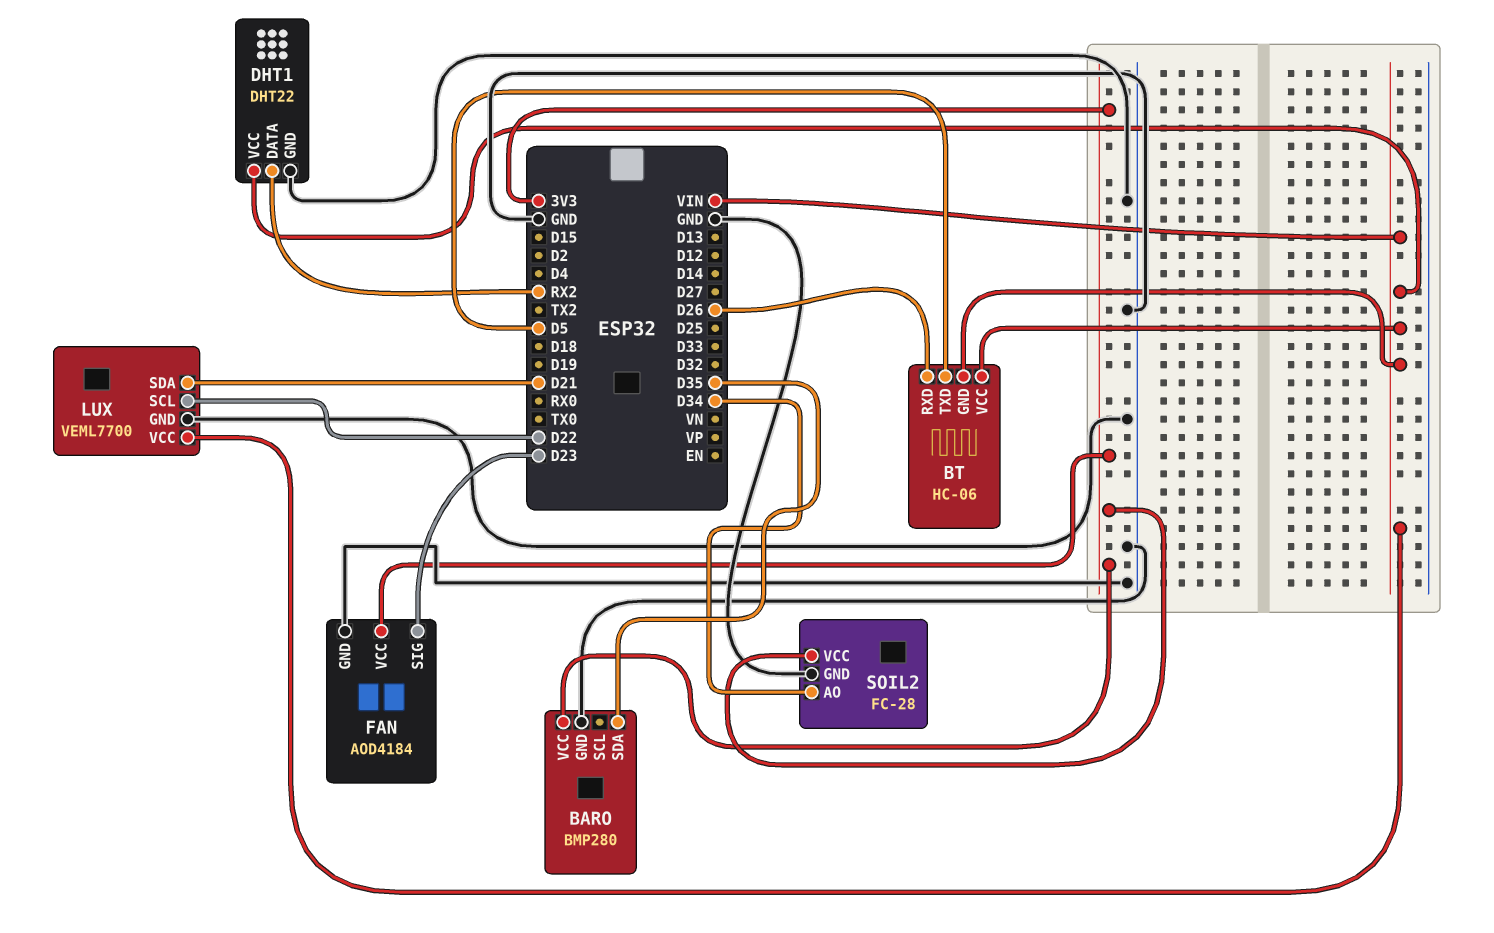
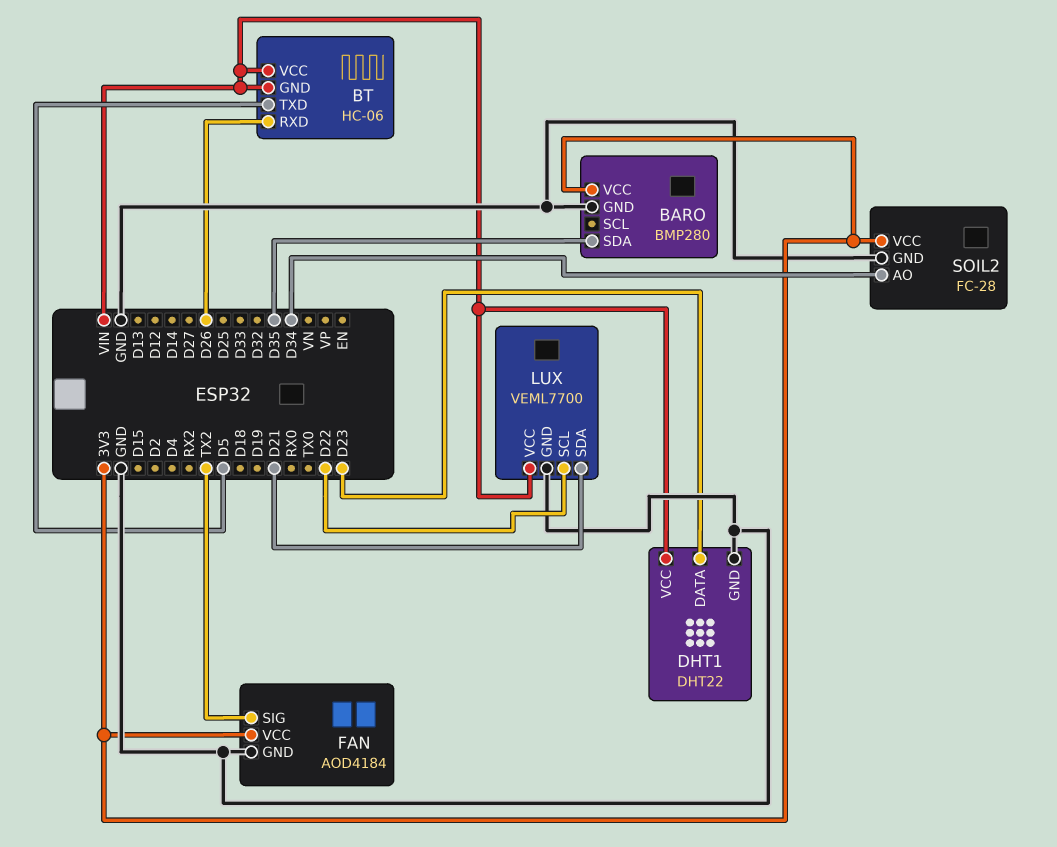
DHT1 pin DATA: RX2 -> D23
FAN pin SIG: D23 -> TX2

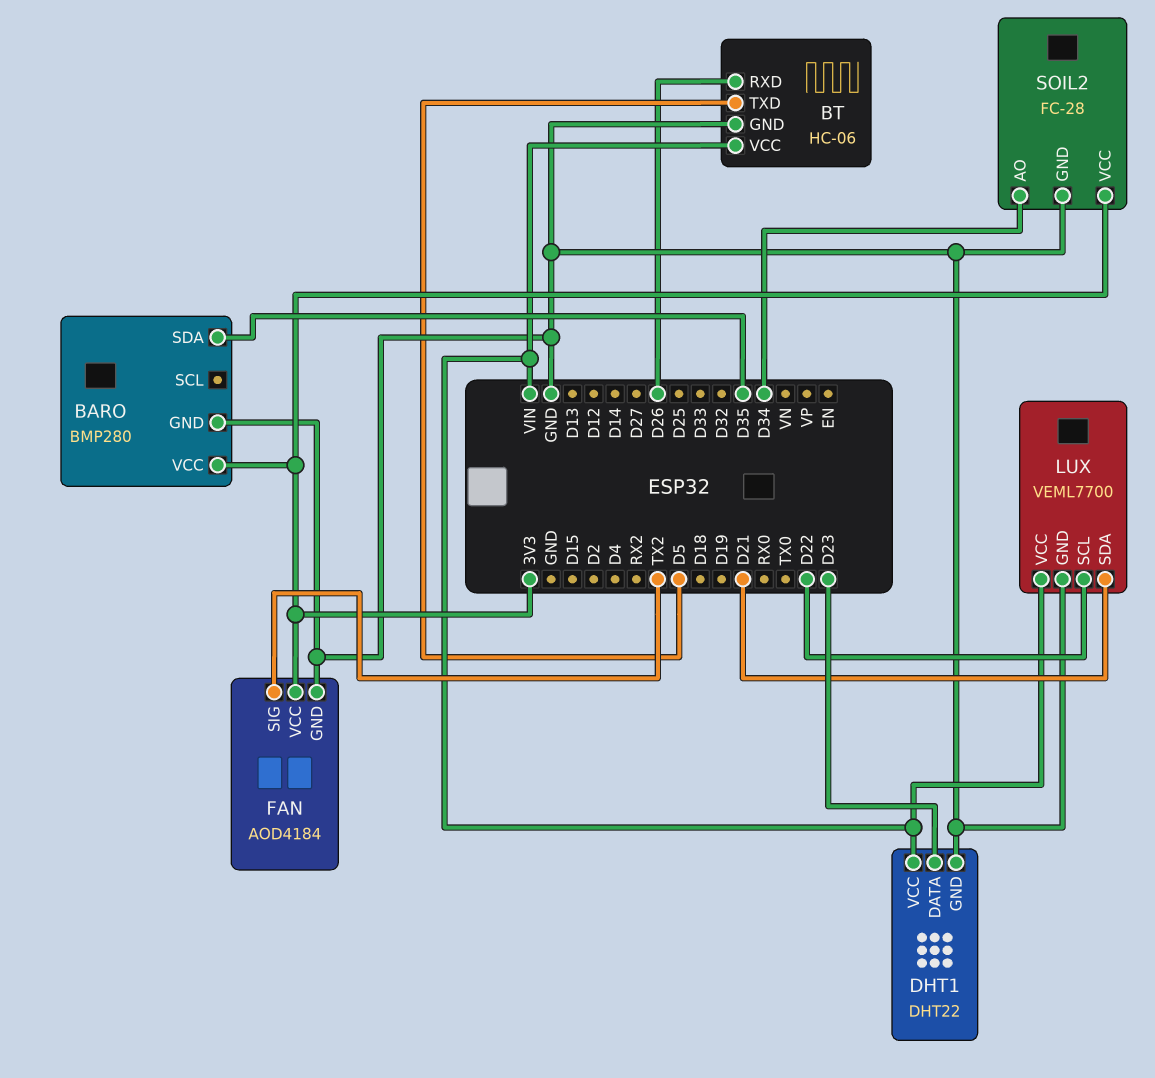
BT pin GND: VIN -> GND

